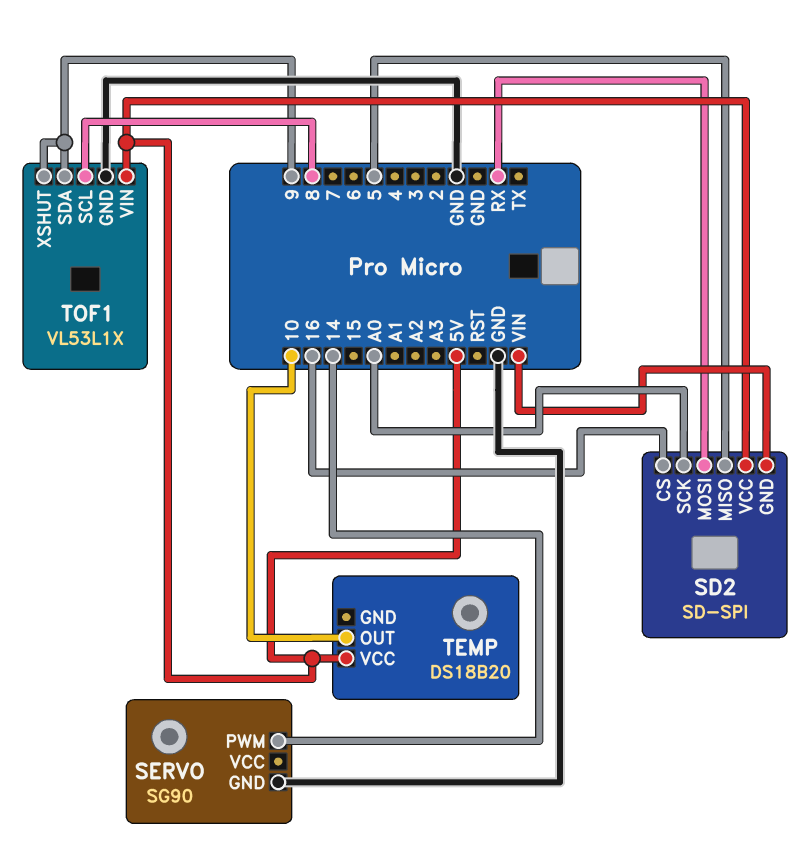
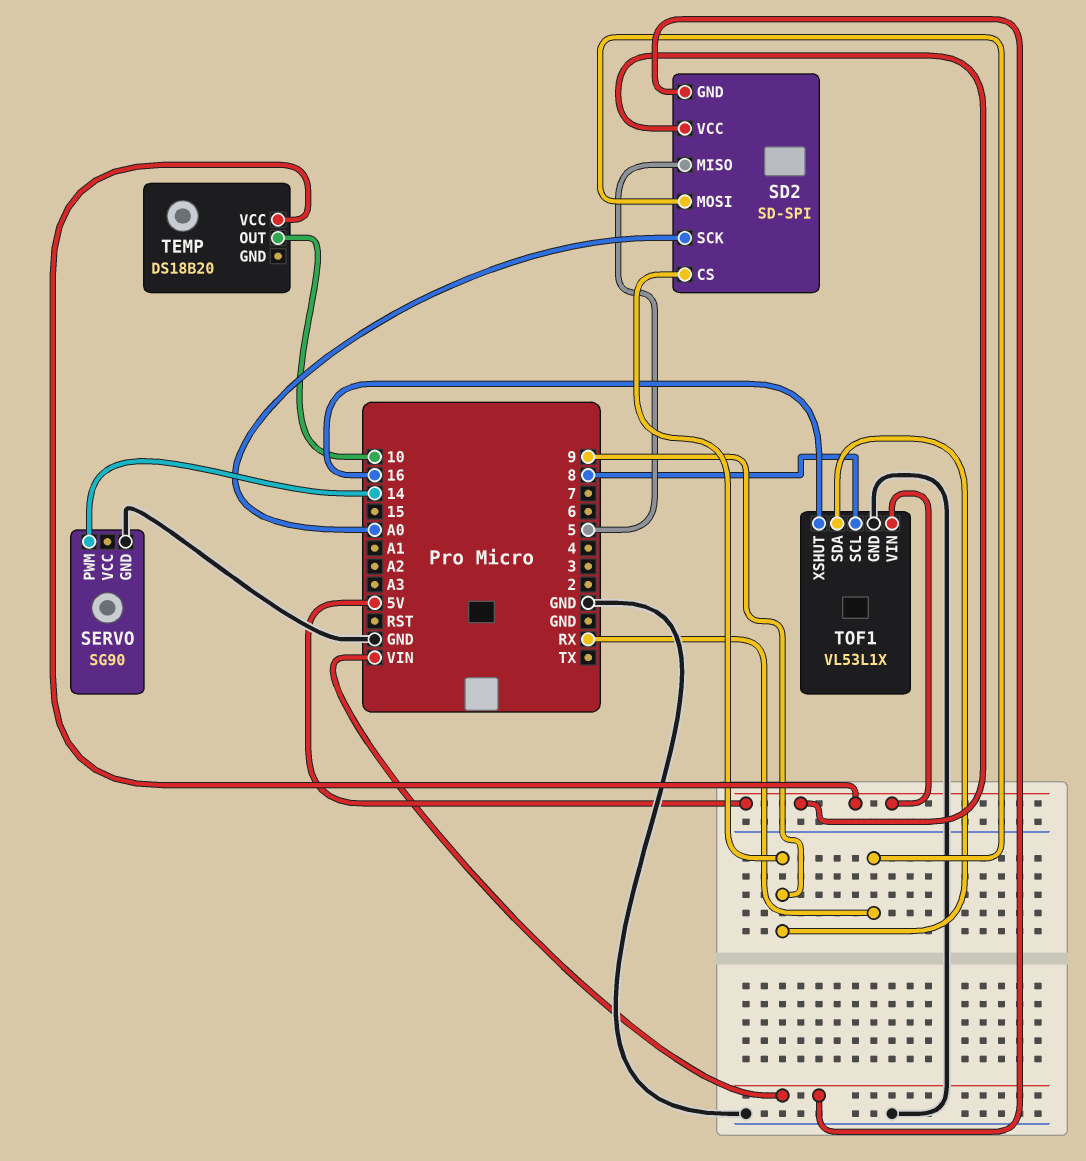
SD2 pin CS: 16 -> 9
TOF1 pin XSHUT: 9 -> 16

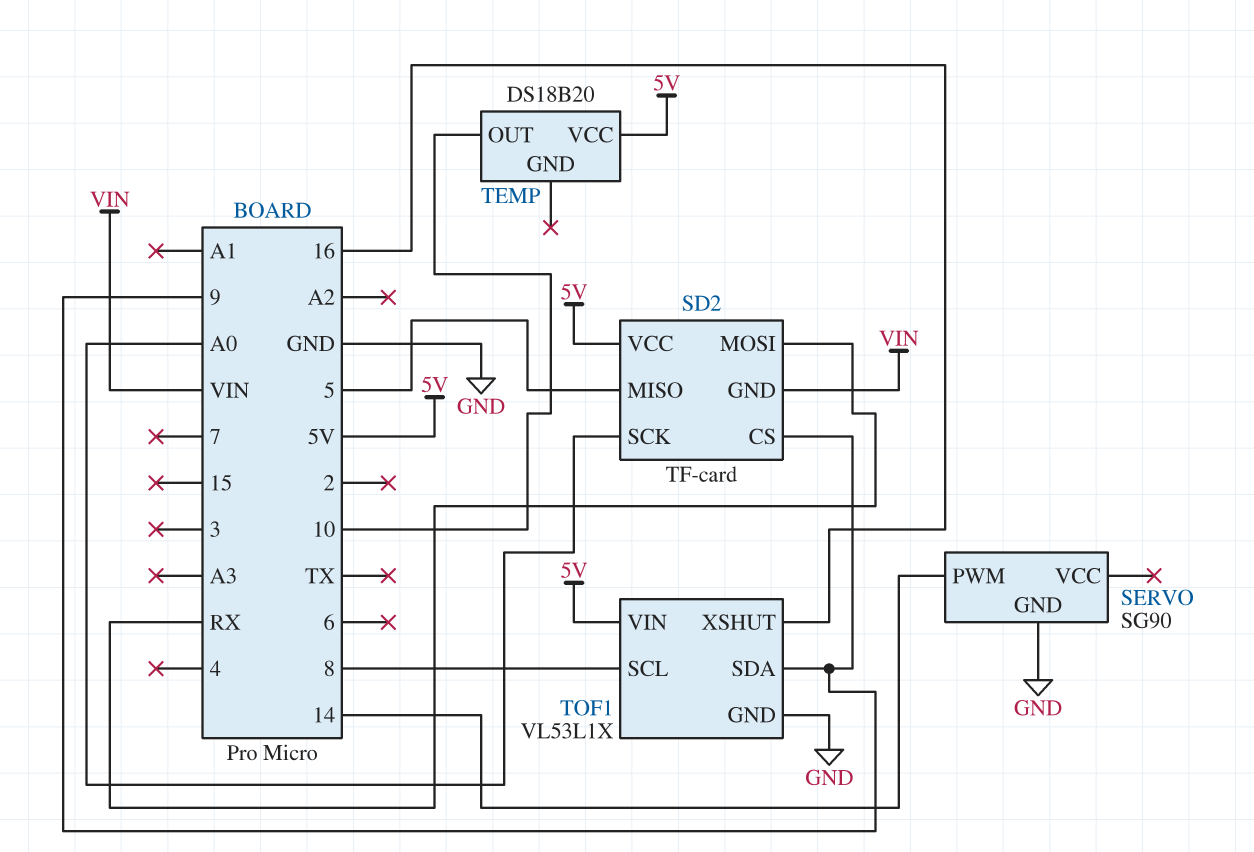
SD2: SD-SPI -> TF-card

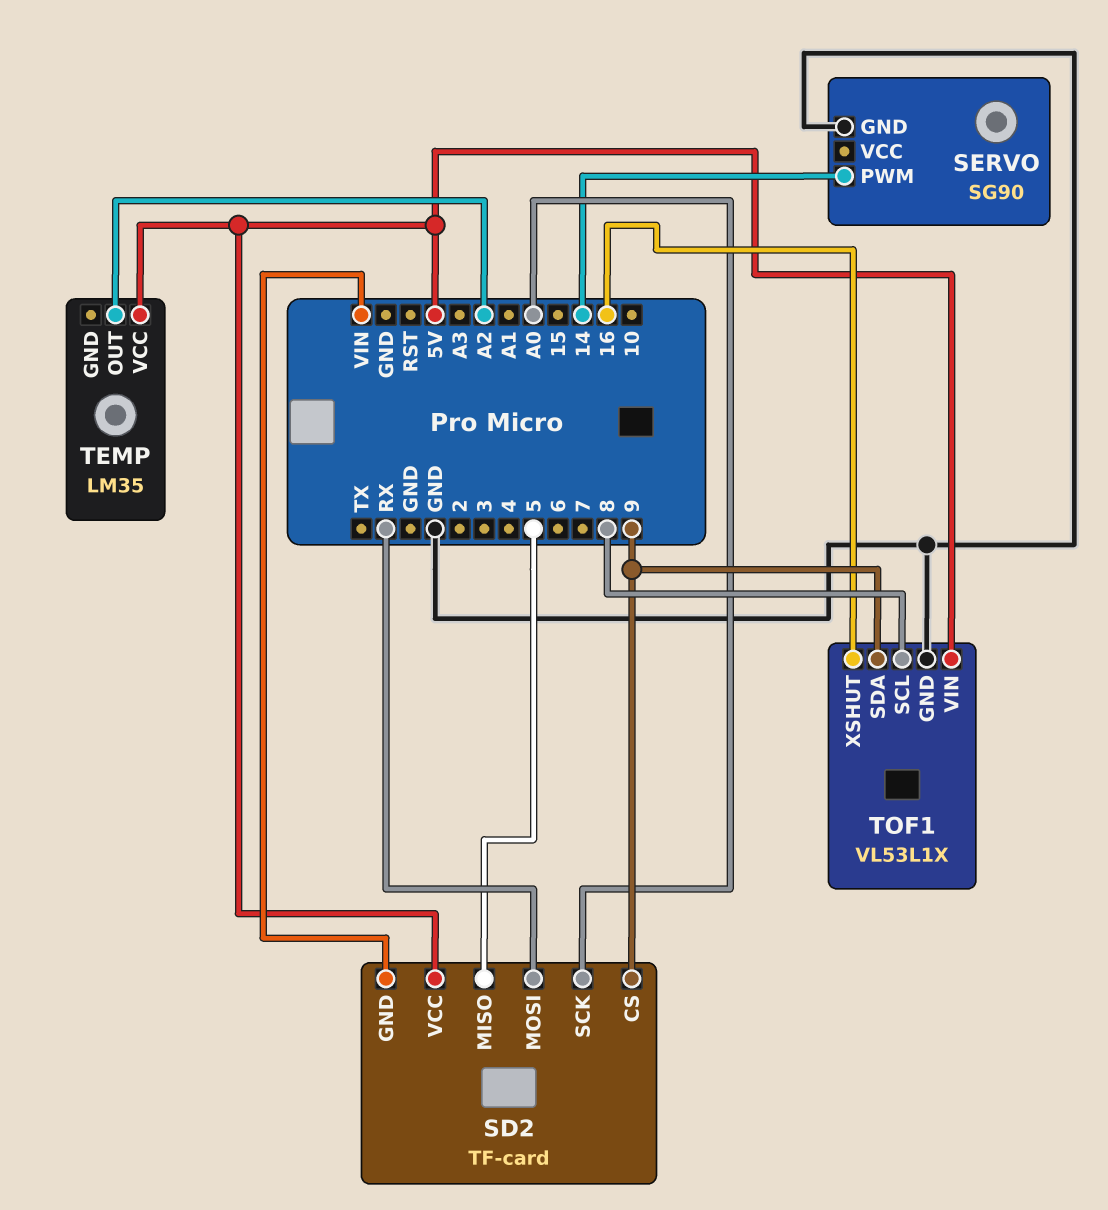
TEMP: DS18B20 -> LM35
TEMP pin OUT: 10 -> A2

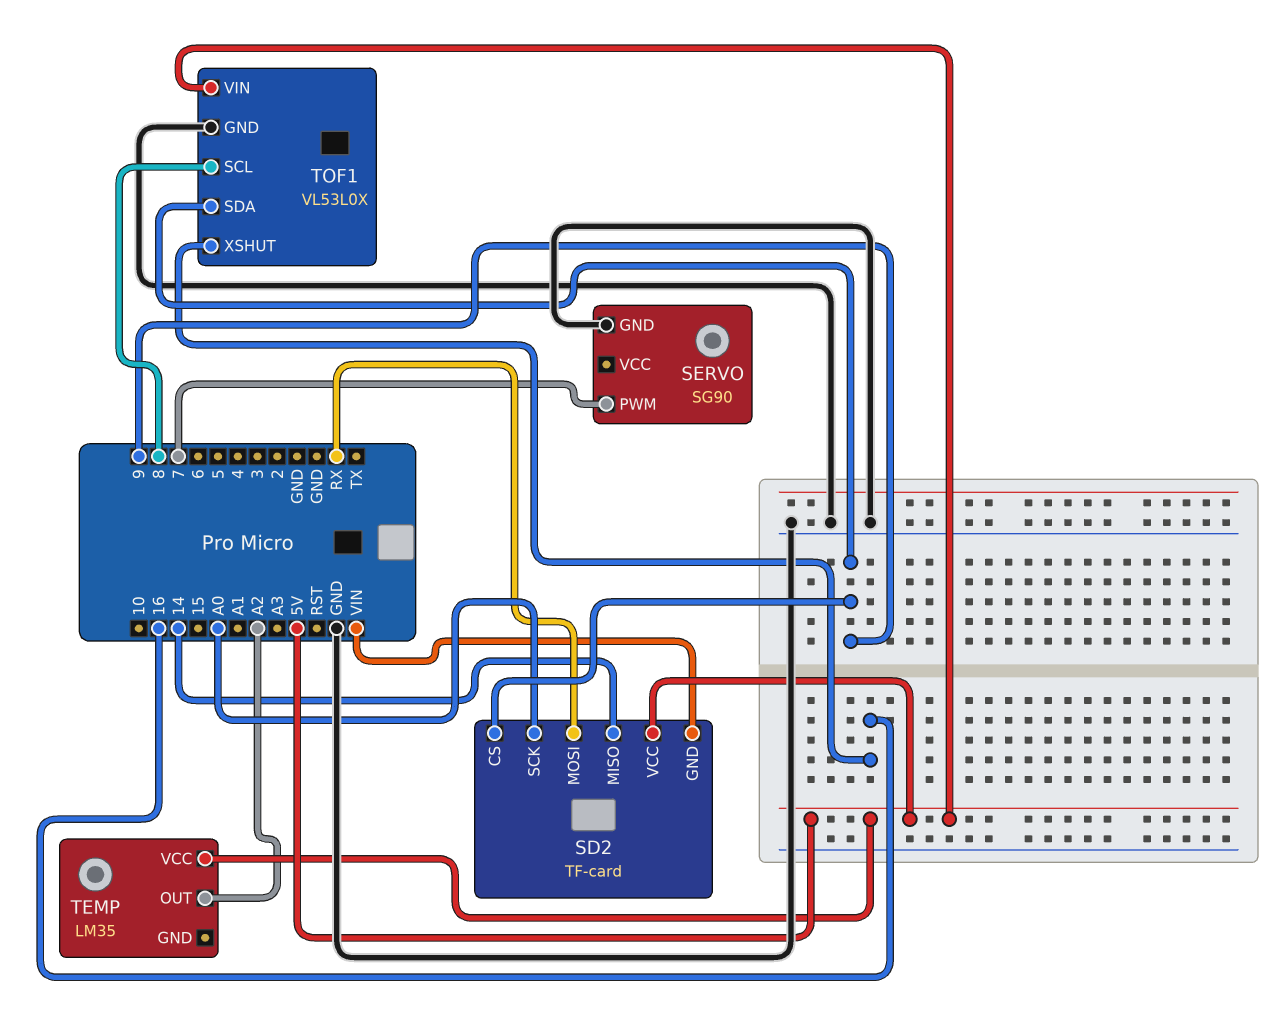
SD2 pin MISO: 5 -> 14
SERVO pin PWM: 14 -> 7
TOF1: VL53L1X -> VL53L0X

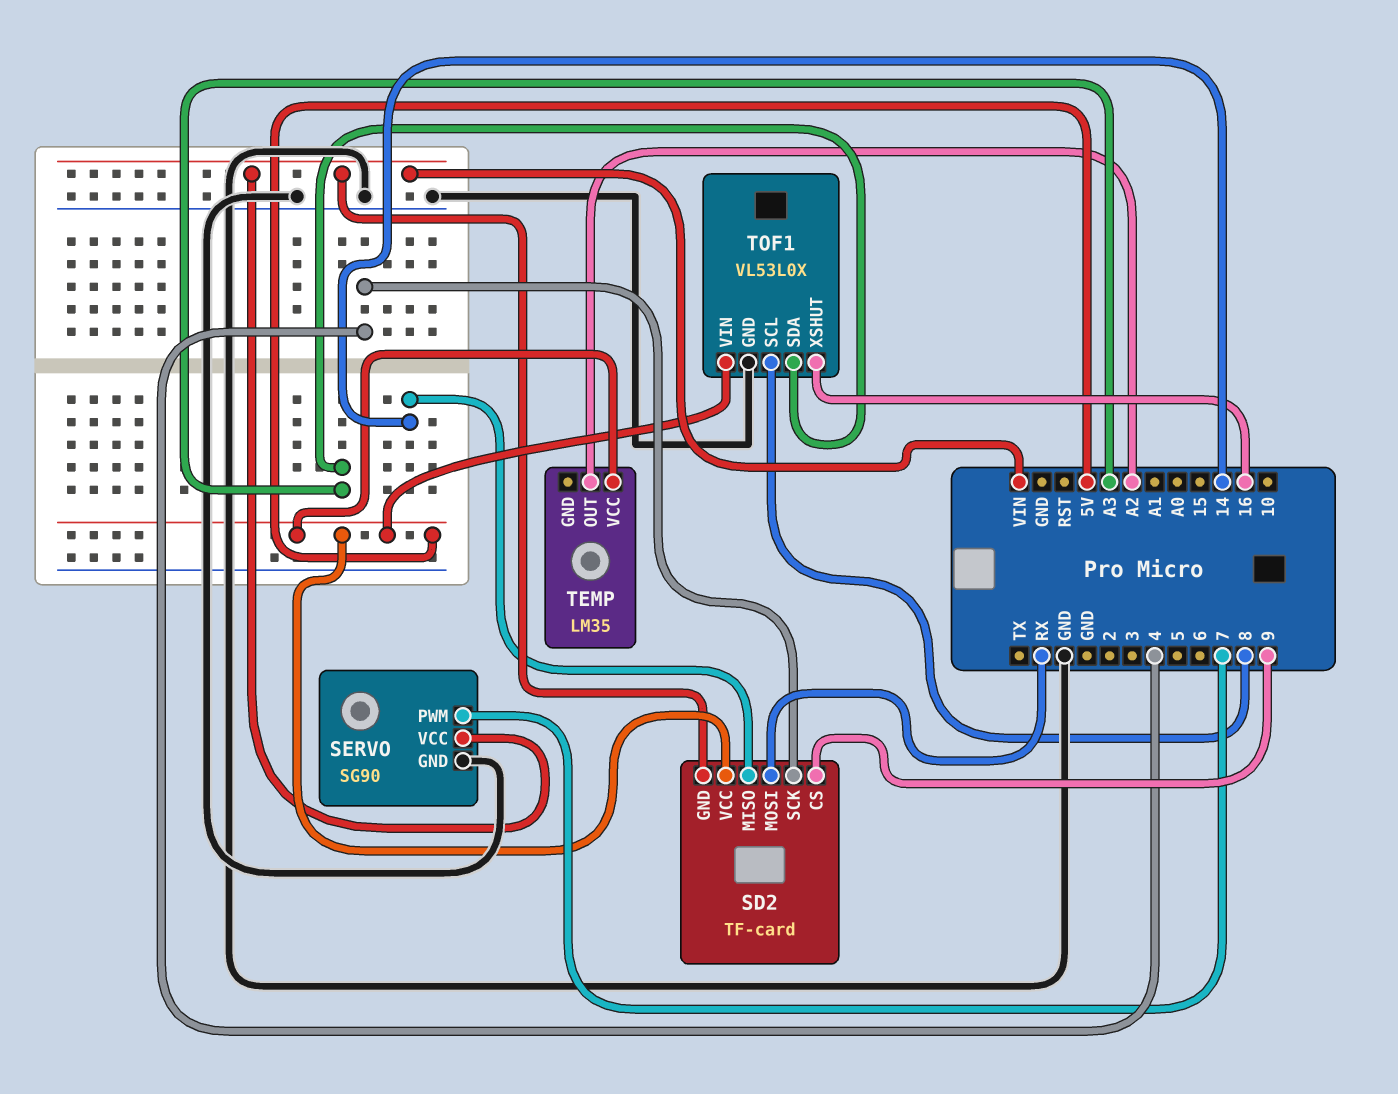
SD2 pin SCK: A0 -> 4
SERVO pin VCC: none -> VIN
TOF1 pin SDA: 9 -> A3

